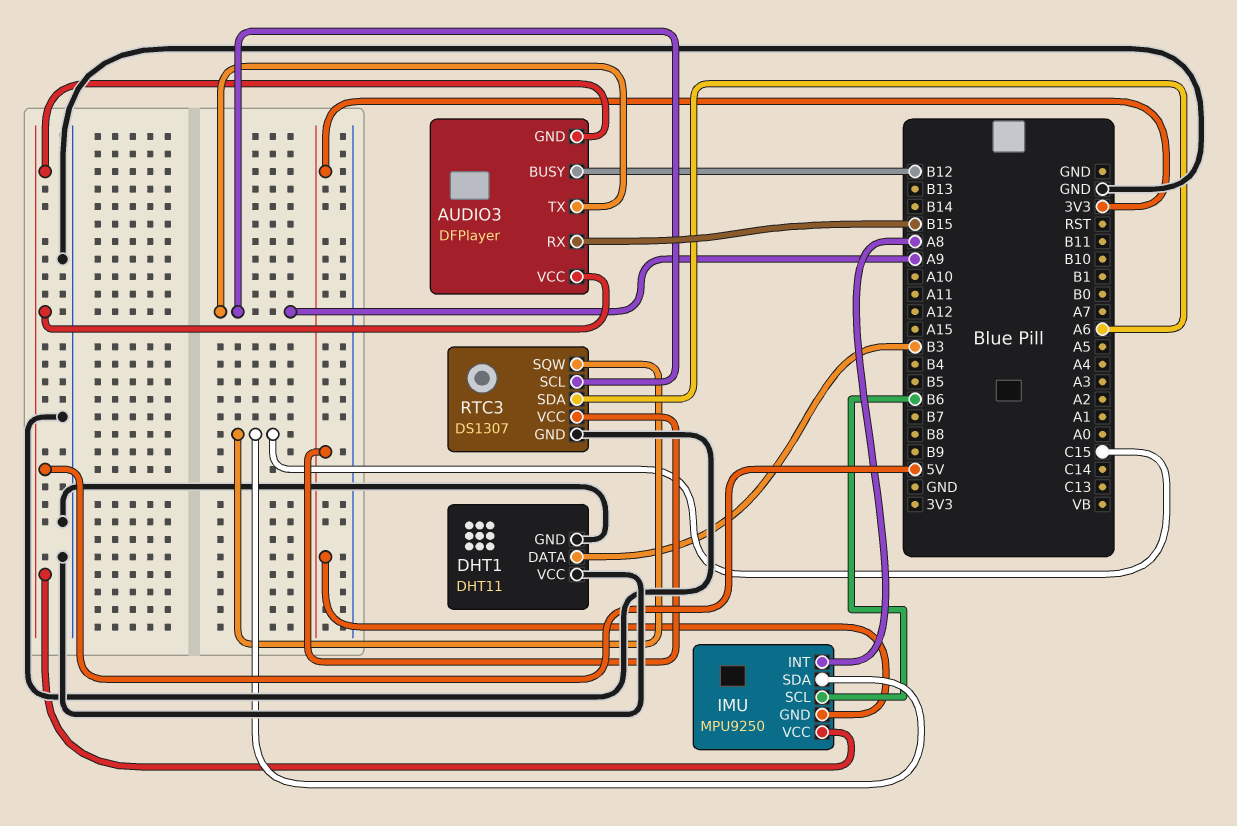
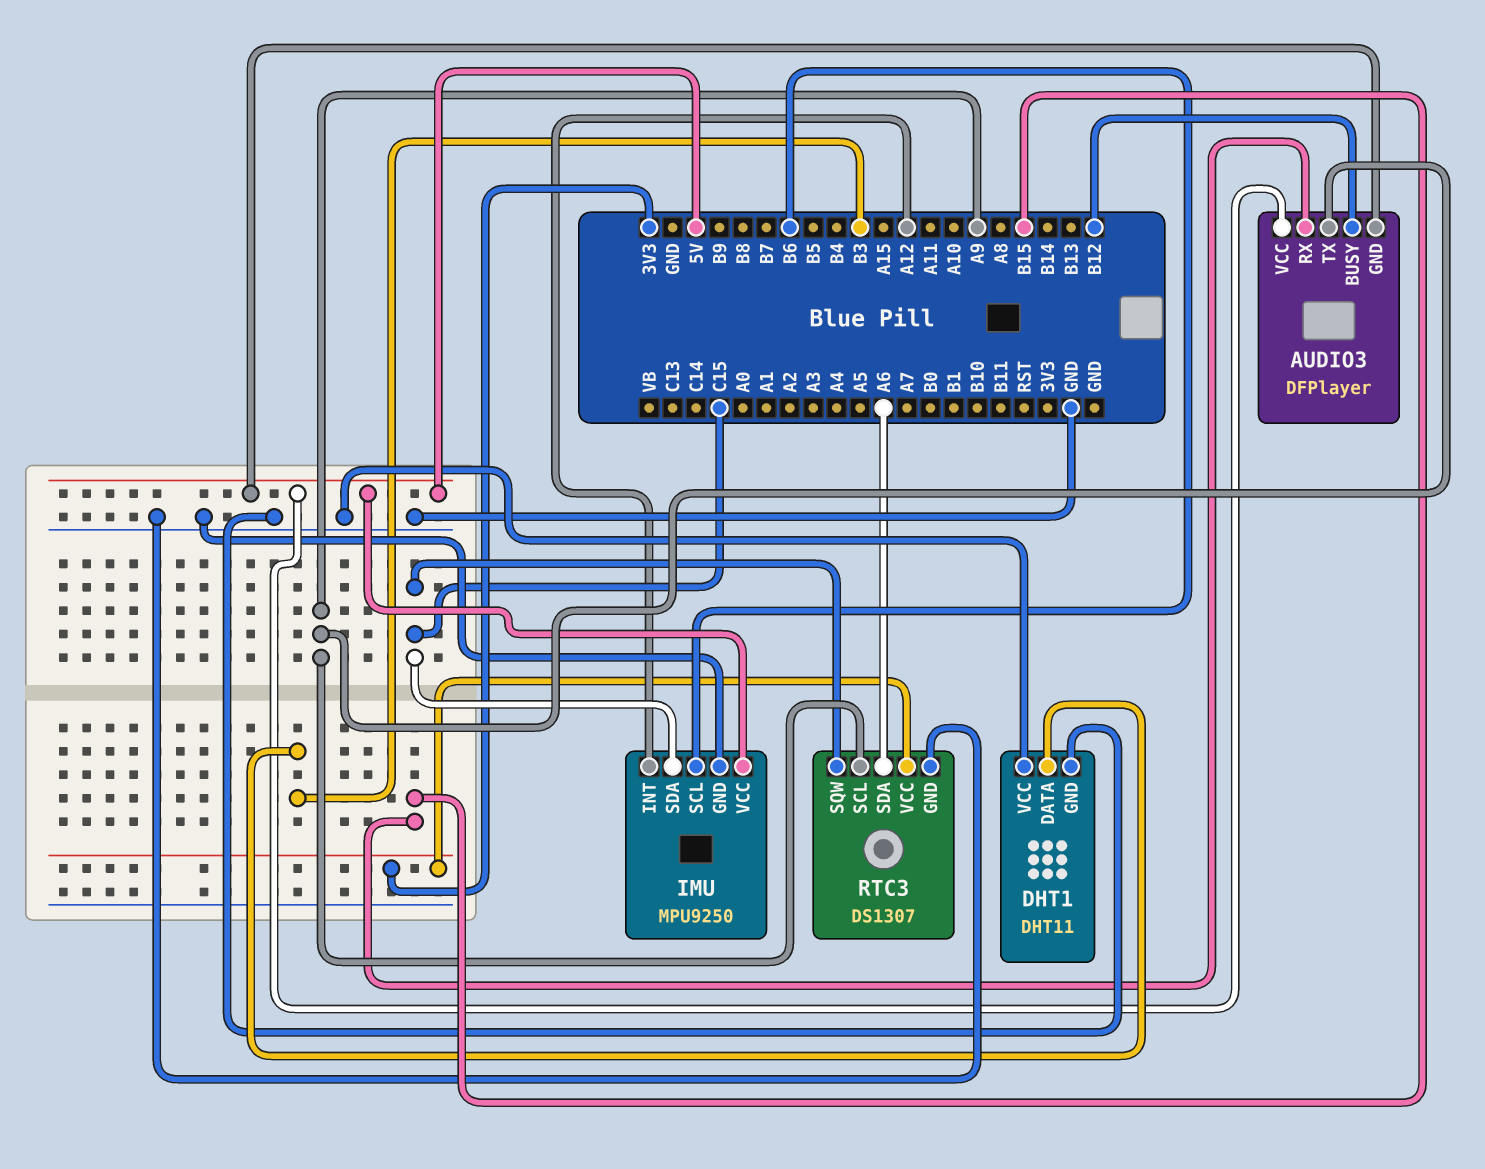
IMU pin GND: 3V3 -> GND
IMU pin INT: A8 -> A12

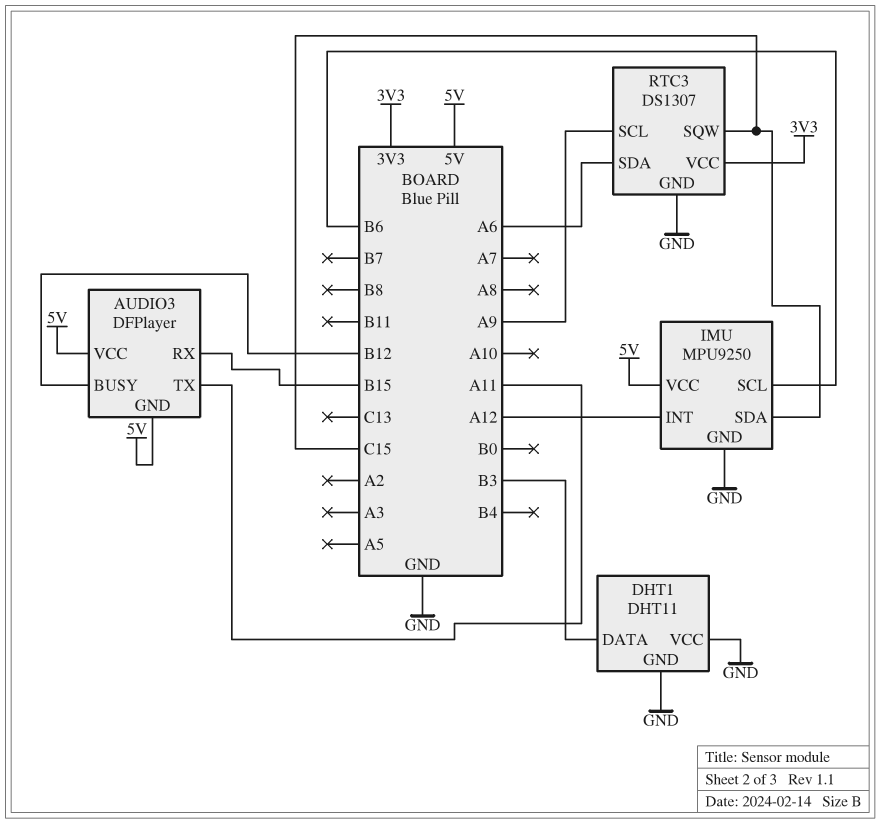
AUDIO3 pin TX: A9 -> A11

